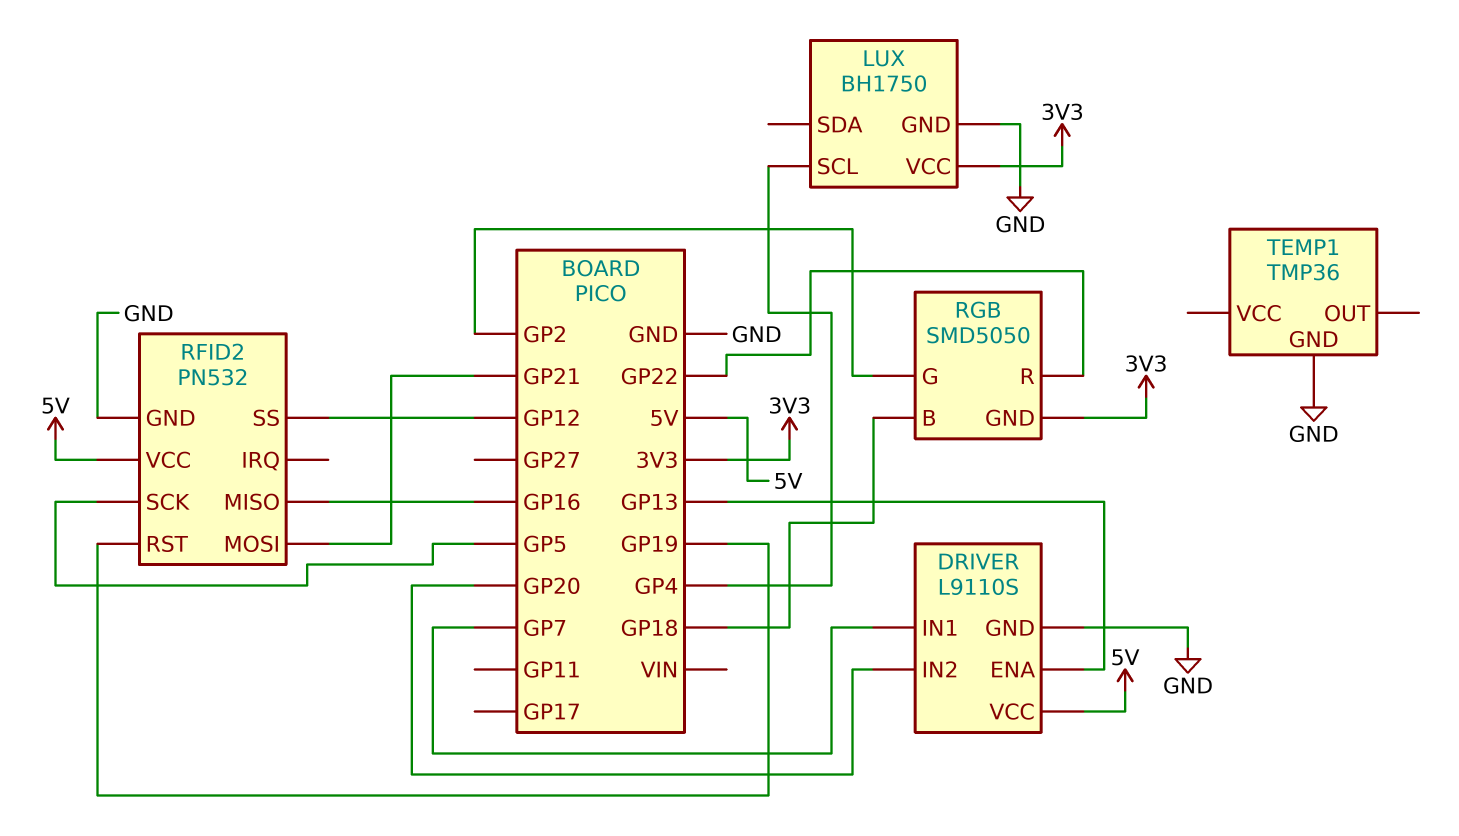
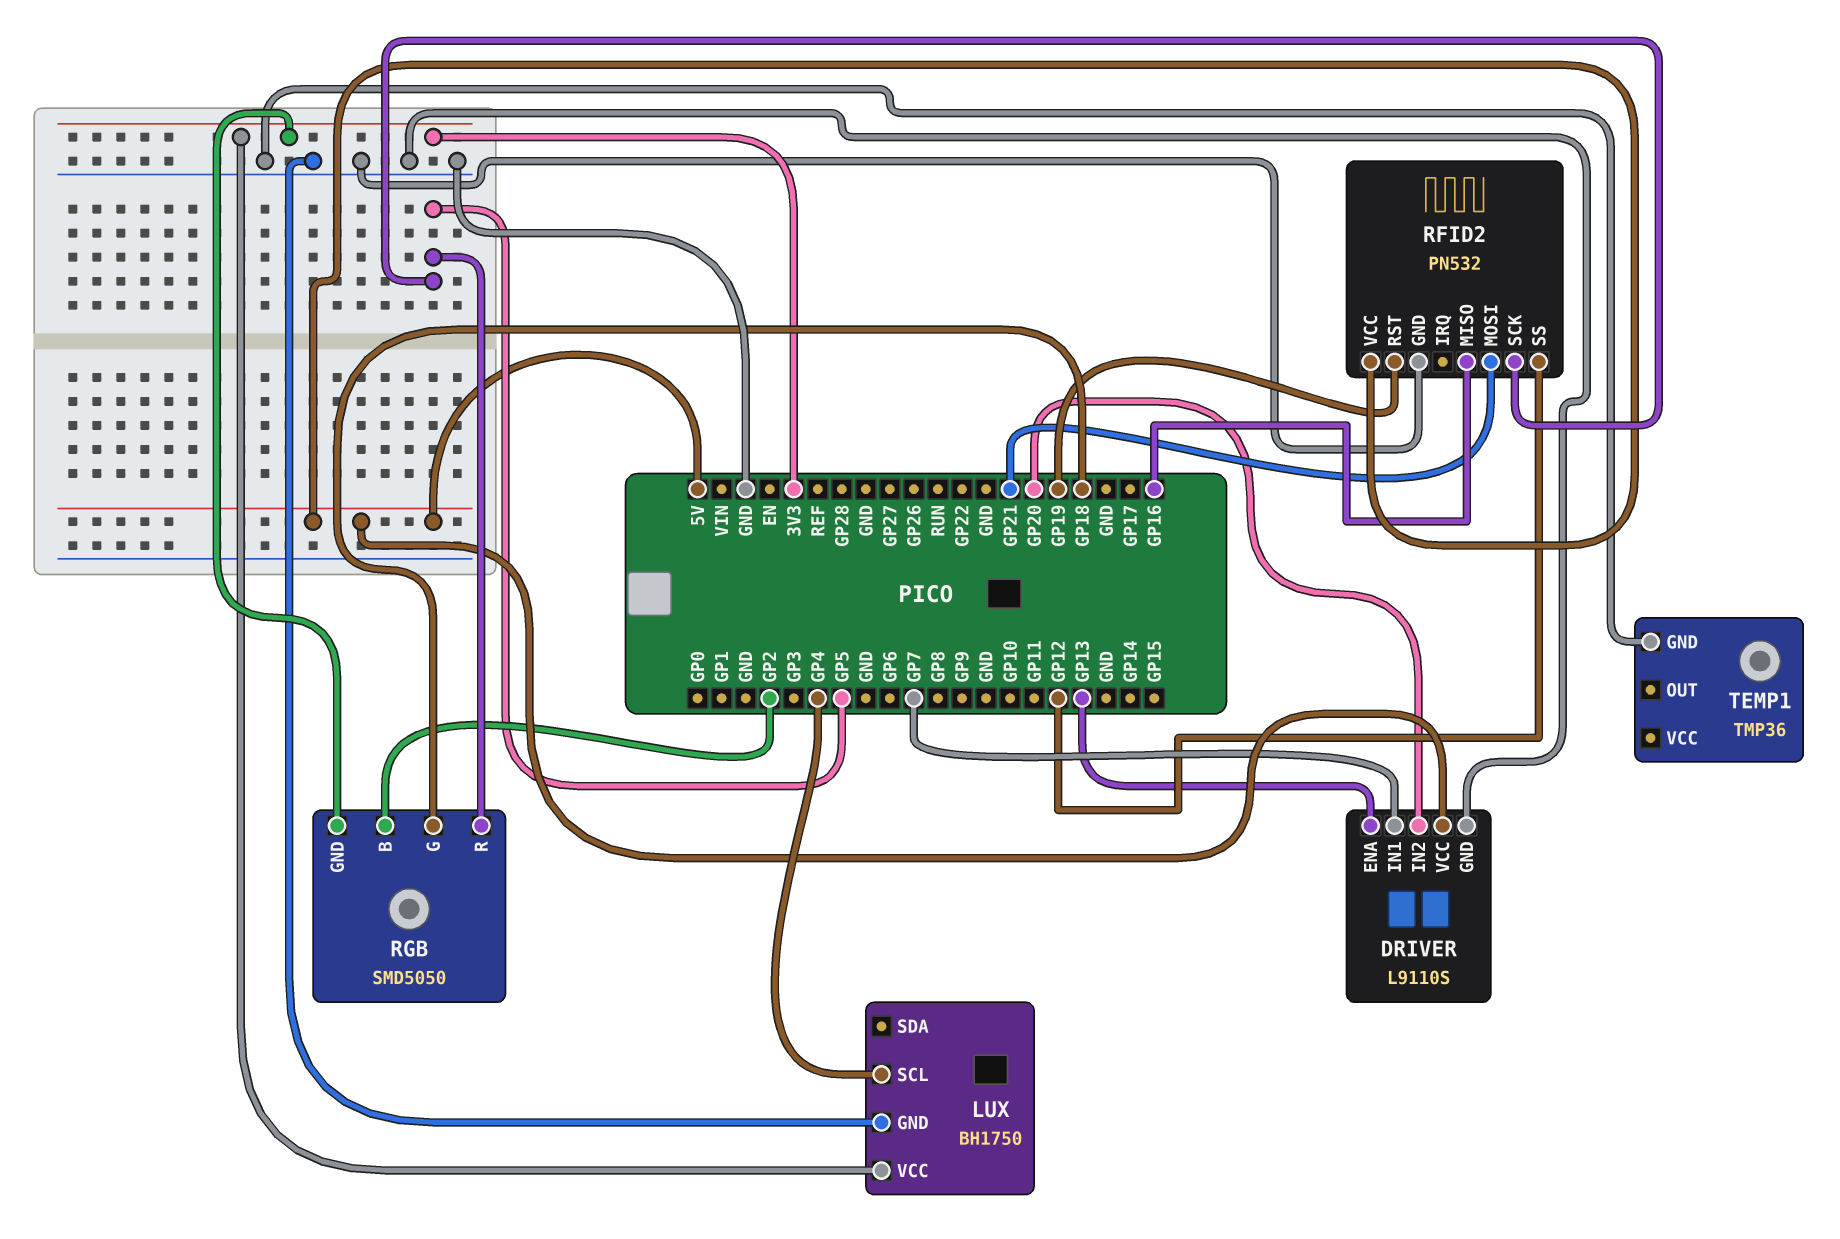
RGB pin B: GP18 -> GP2
RGB pin G: GP2 -> GP18
RGB pin R: GP22 -> GP5

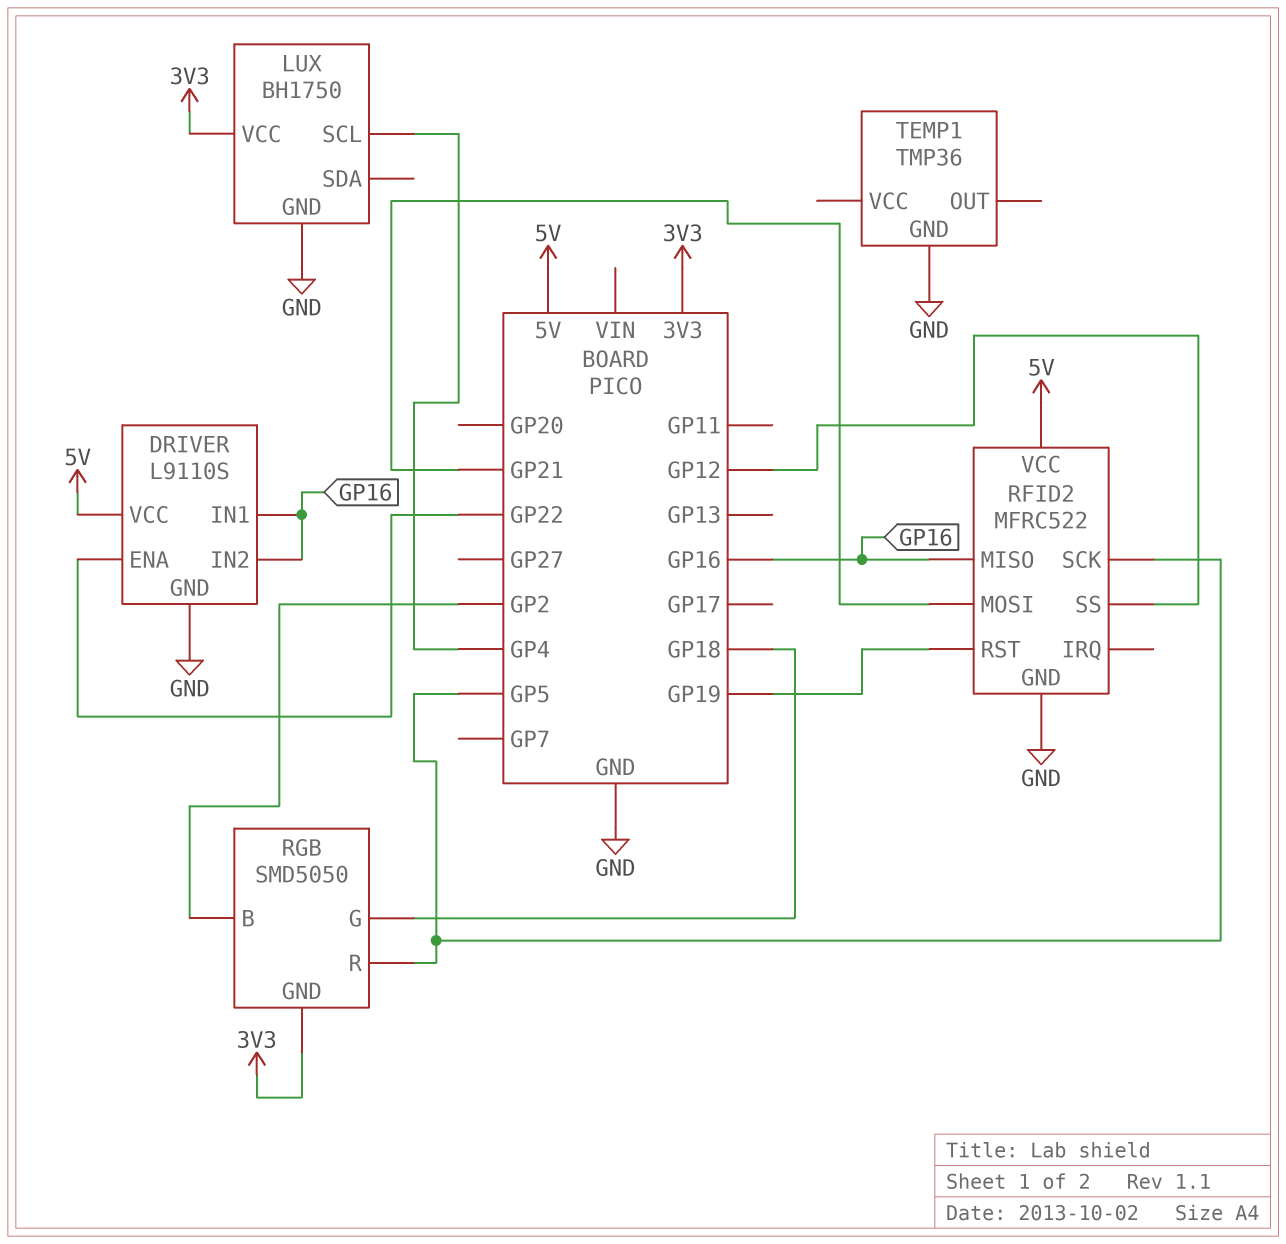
DRIVER pin ENA: GP13 -> GP22
DRIVER pin IN1: GP7 -> GP16
DRIVER pin IN2: GP20 -> GP16
RFID2: PN532 -> MFRC522

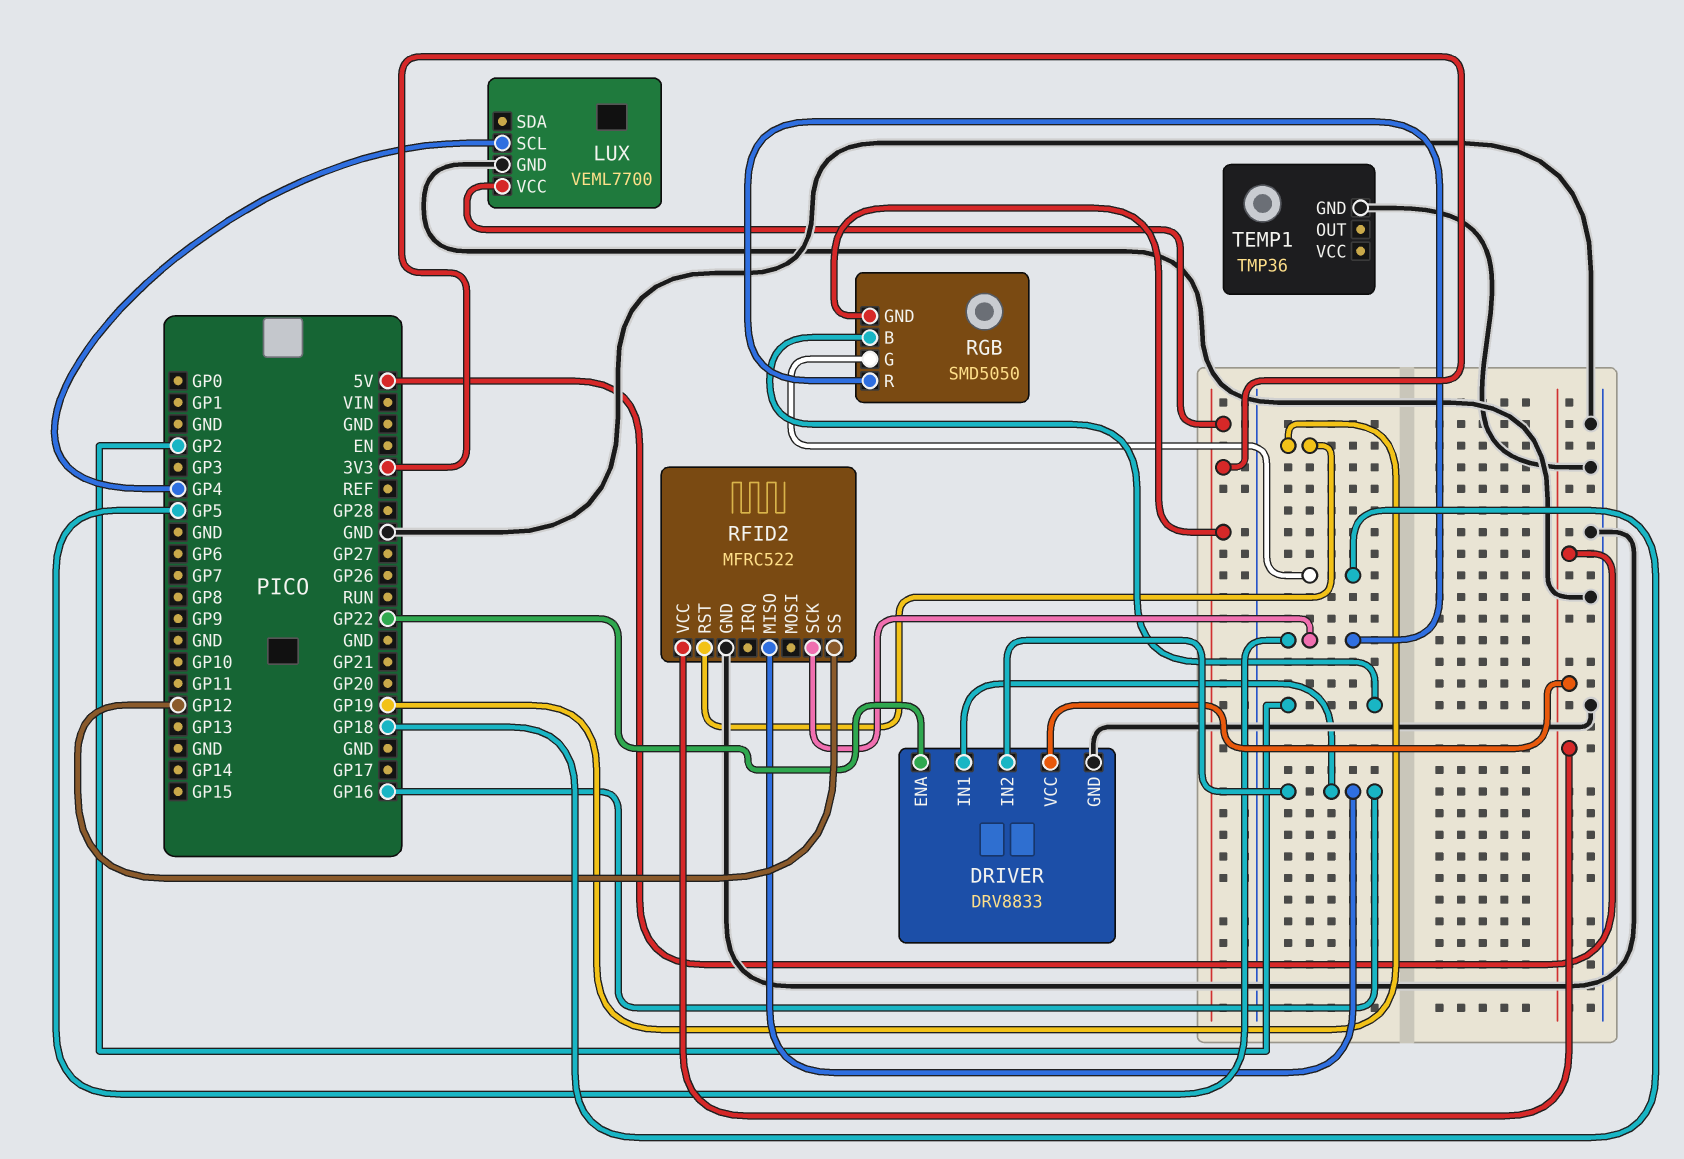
DRIVER: L9110S -> DRV8833
LUX: BH1750 -> VEML7700
RFID2 pin MOSI: GP21 -> none

